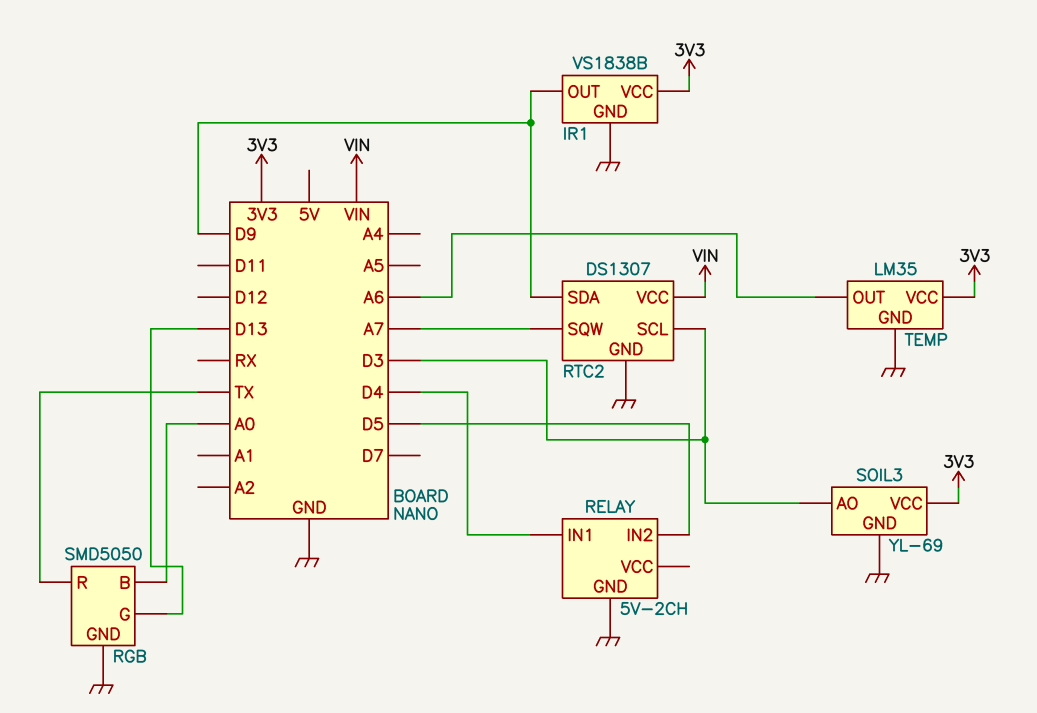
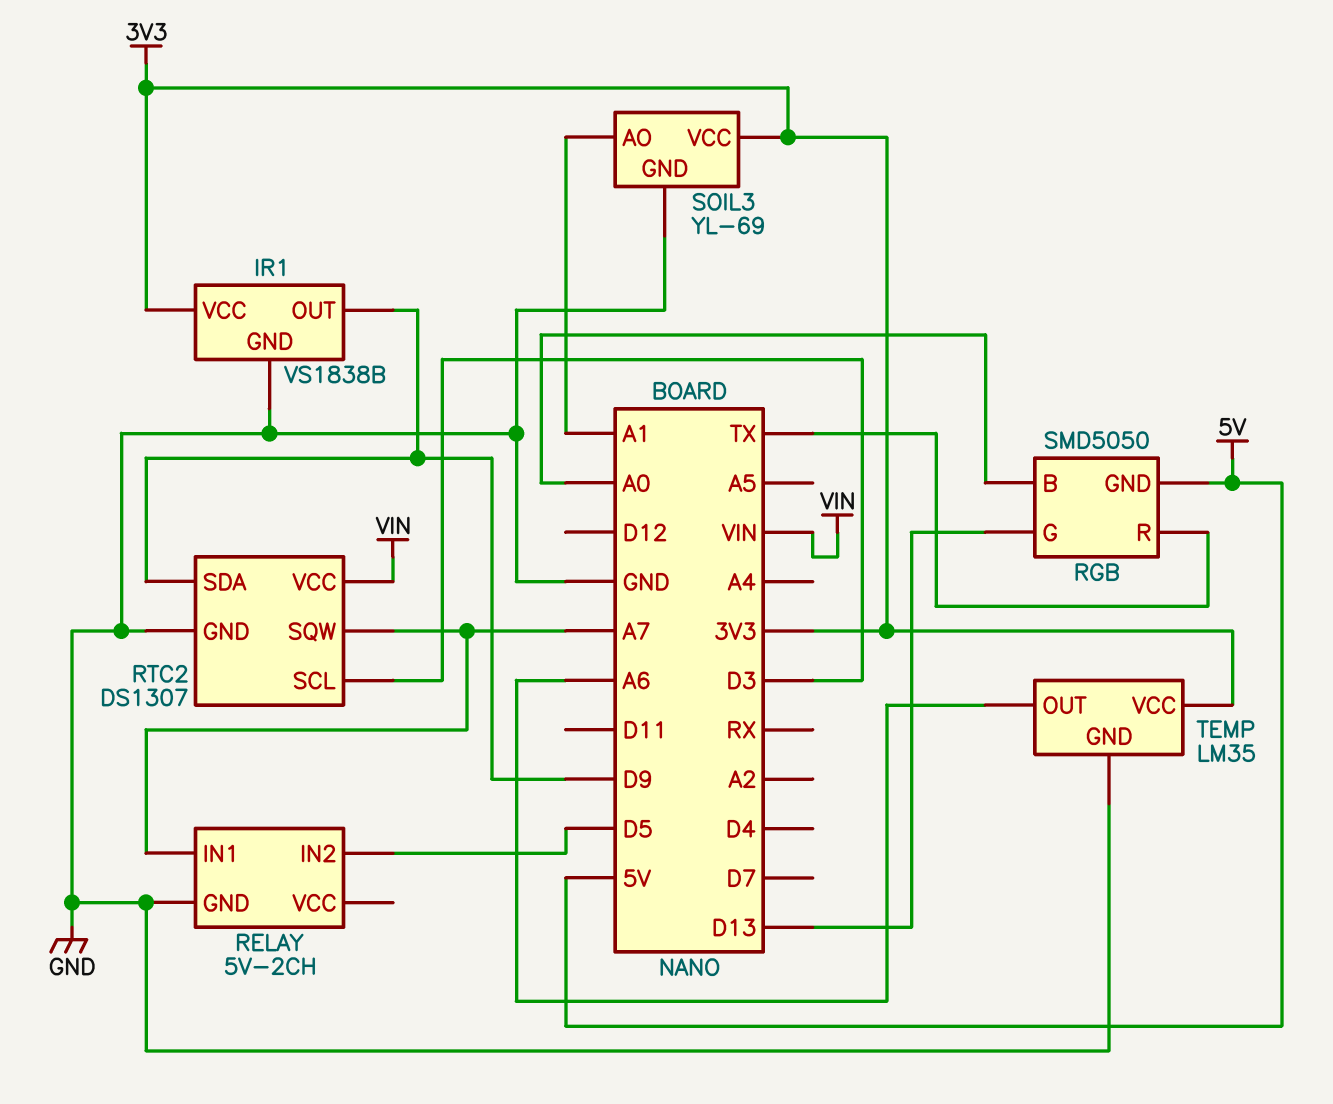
RELAY pin IN1: D4 -> A7
RGB pin GND: GND -> 5V
SOIL3 pin AO: D3 -> A1

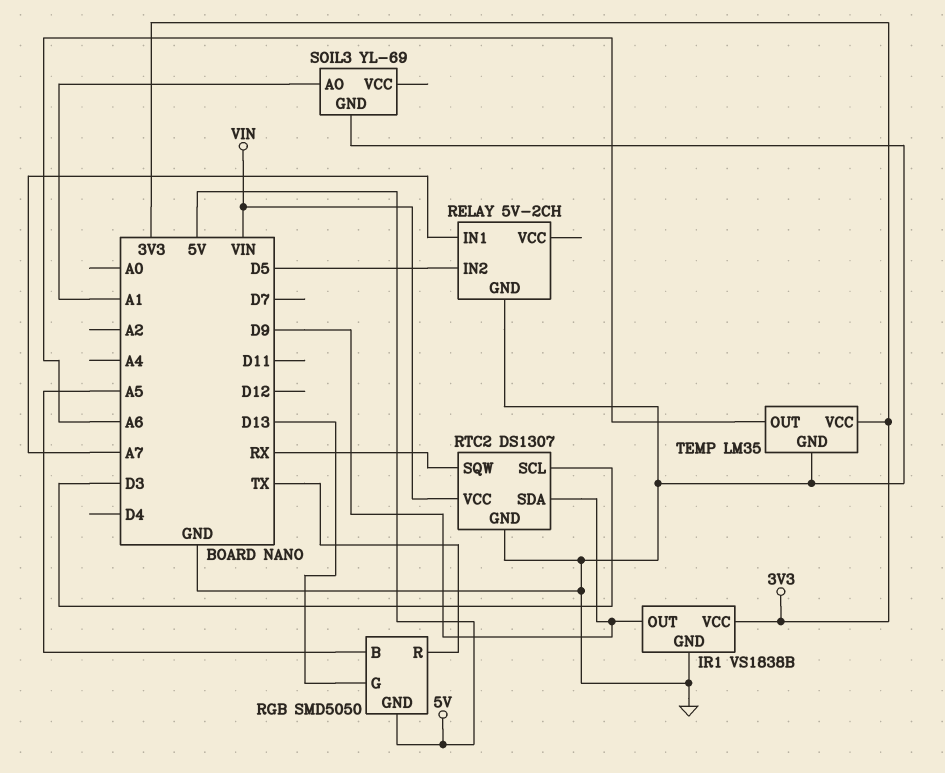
RGB pin B: A0 -> A5
RTC2 pin SQW: A7 -> RX
SOIL3 pin VCC: 3V3 -> none

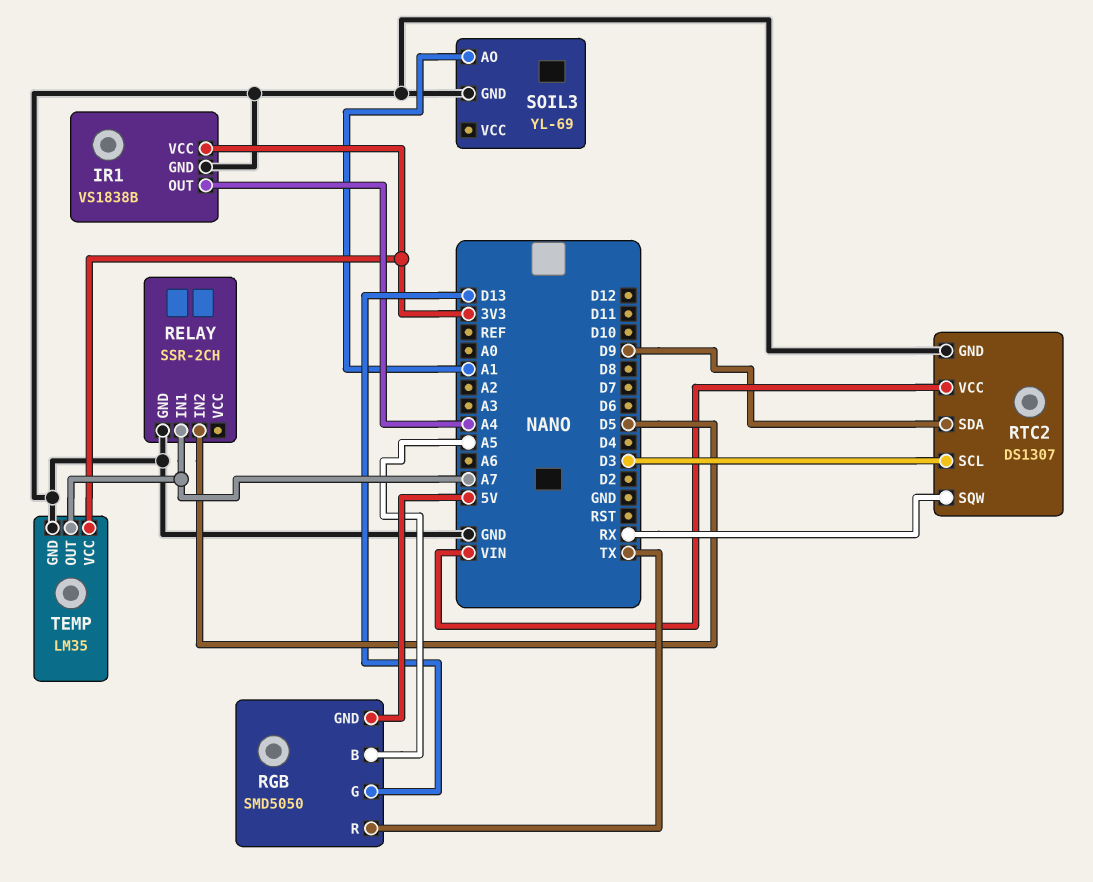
IR1 pin OUT: D9 -> A4
RELAY: 5V-2CH -> SSR-2CH
TEMP pin OUT: A6 -> A7

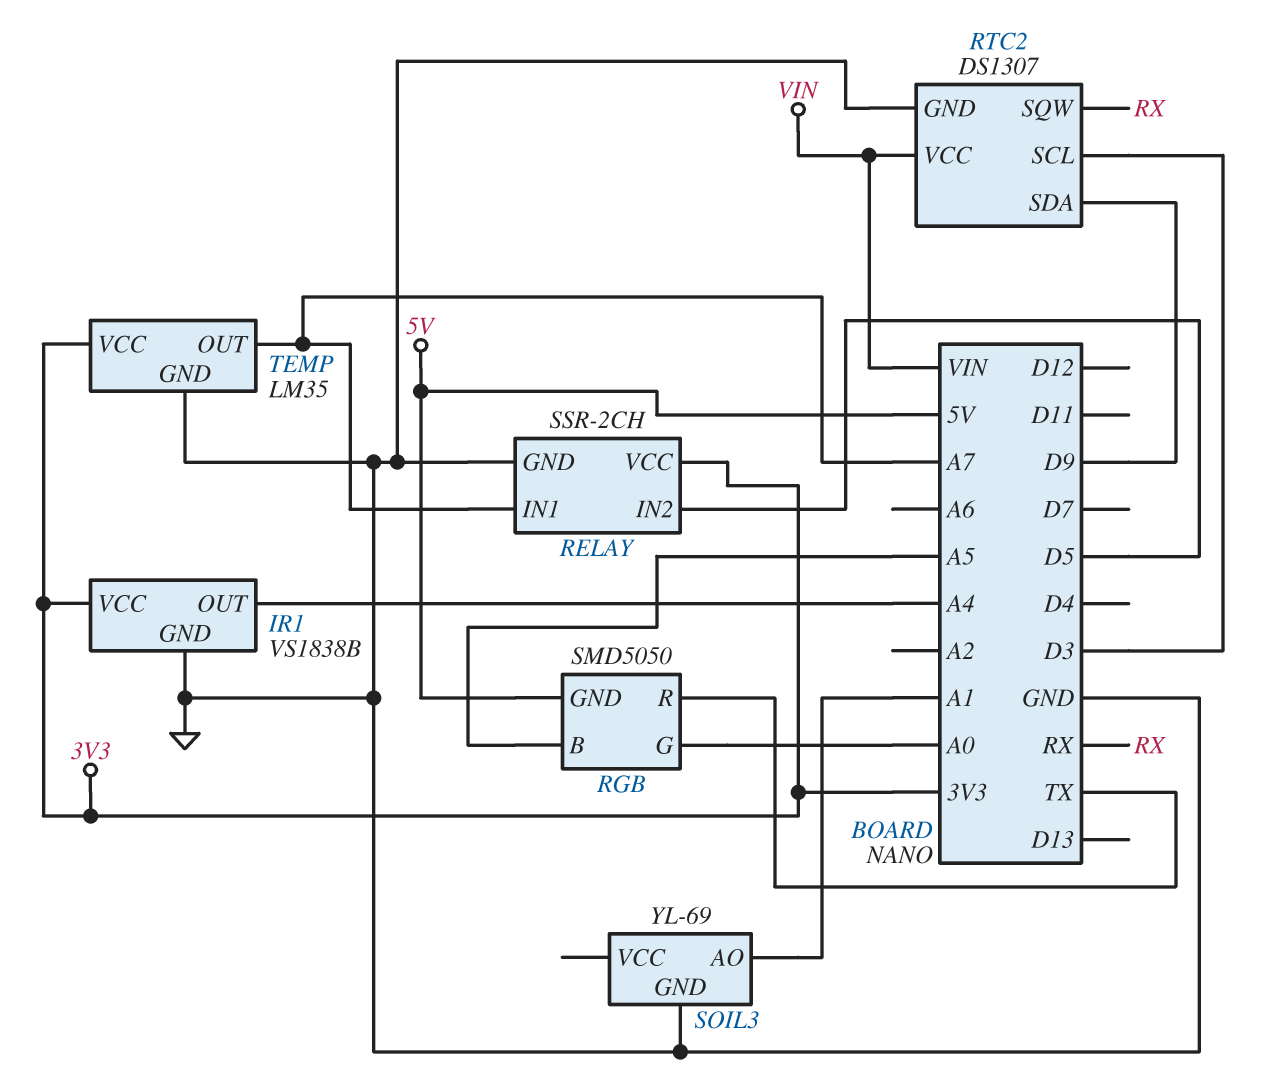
RELAY pin VCC: none -> 3V3
RGB pin G: D13 -> A0

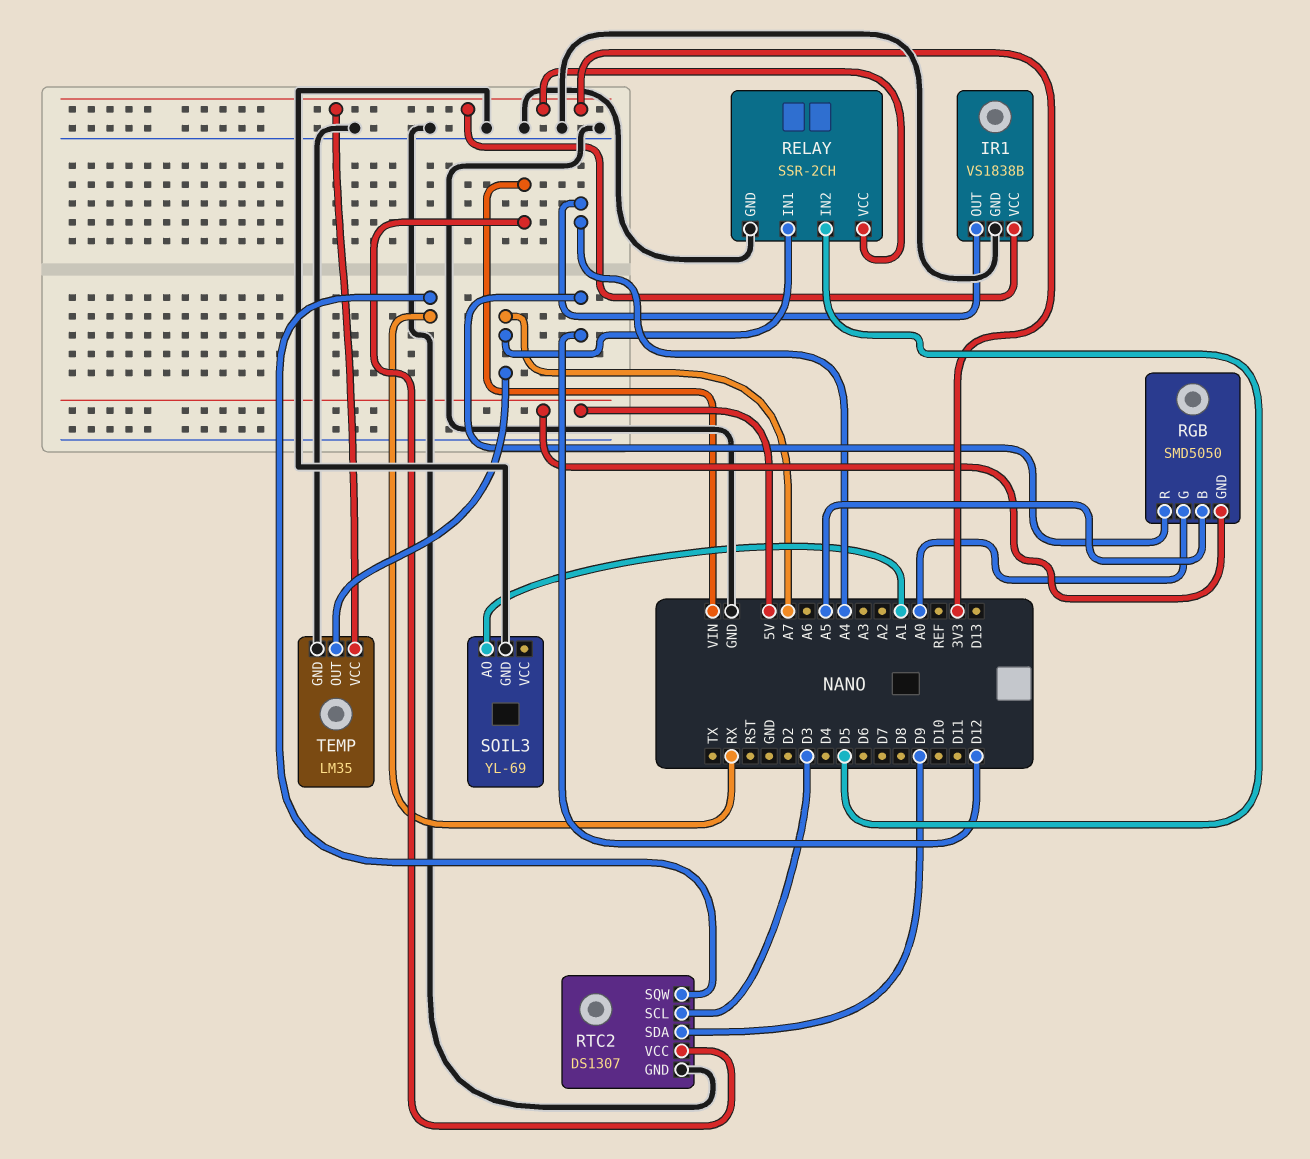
RGB pin R: TX -> D12

